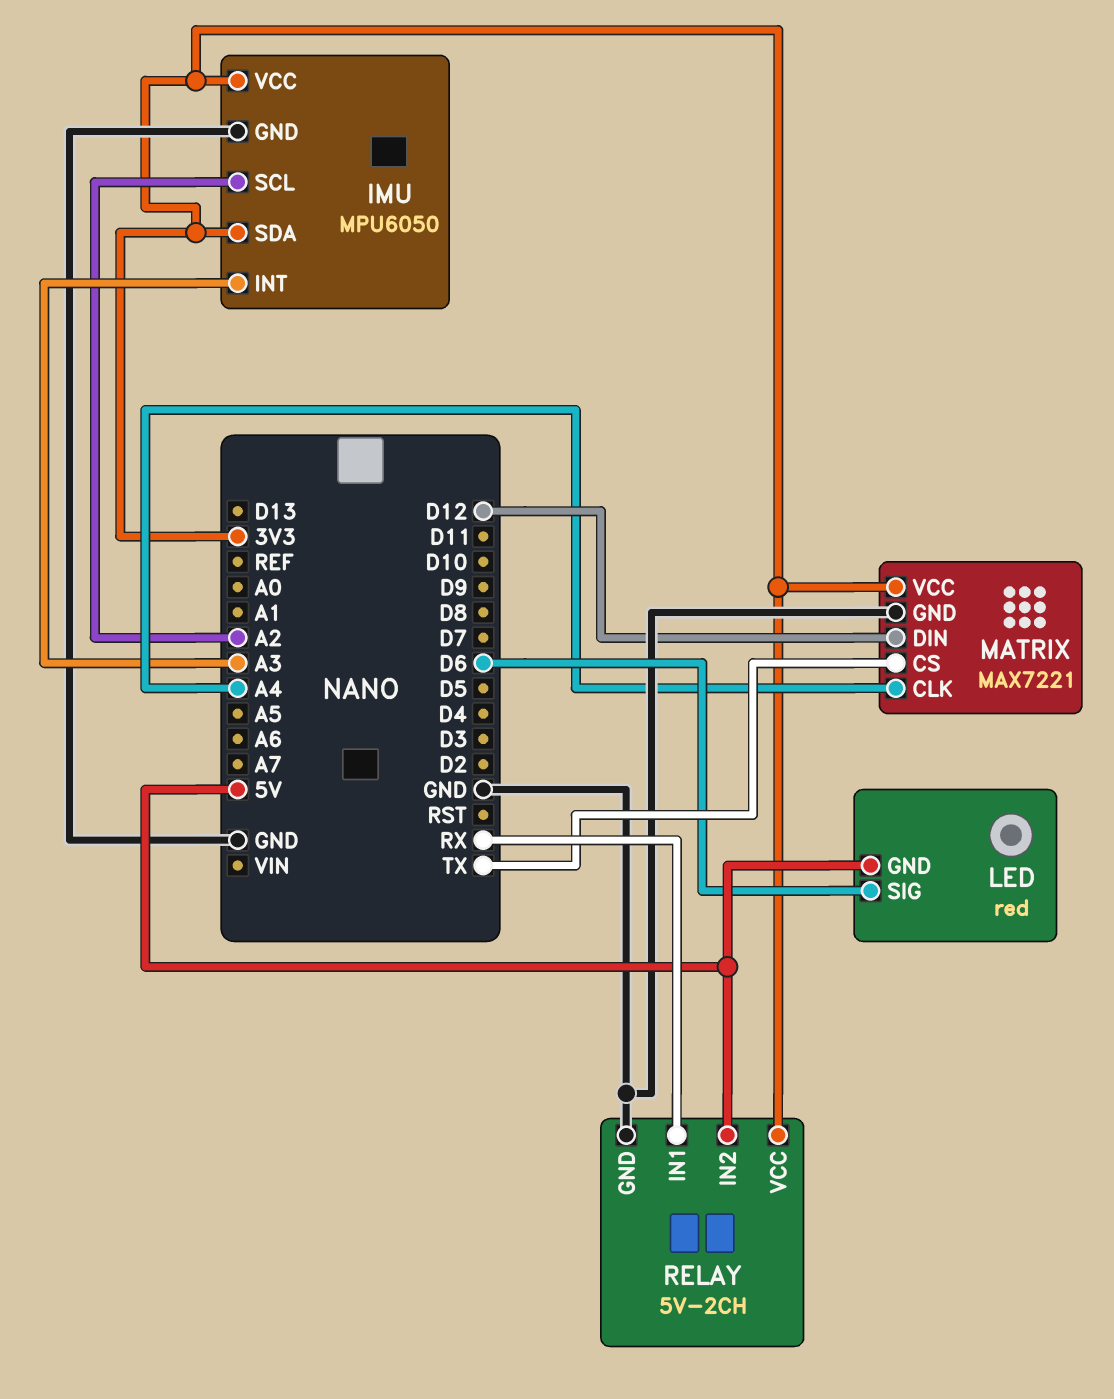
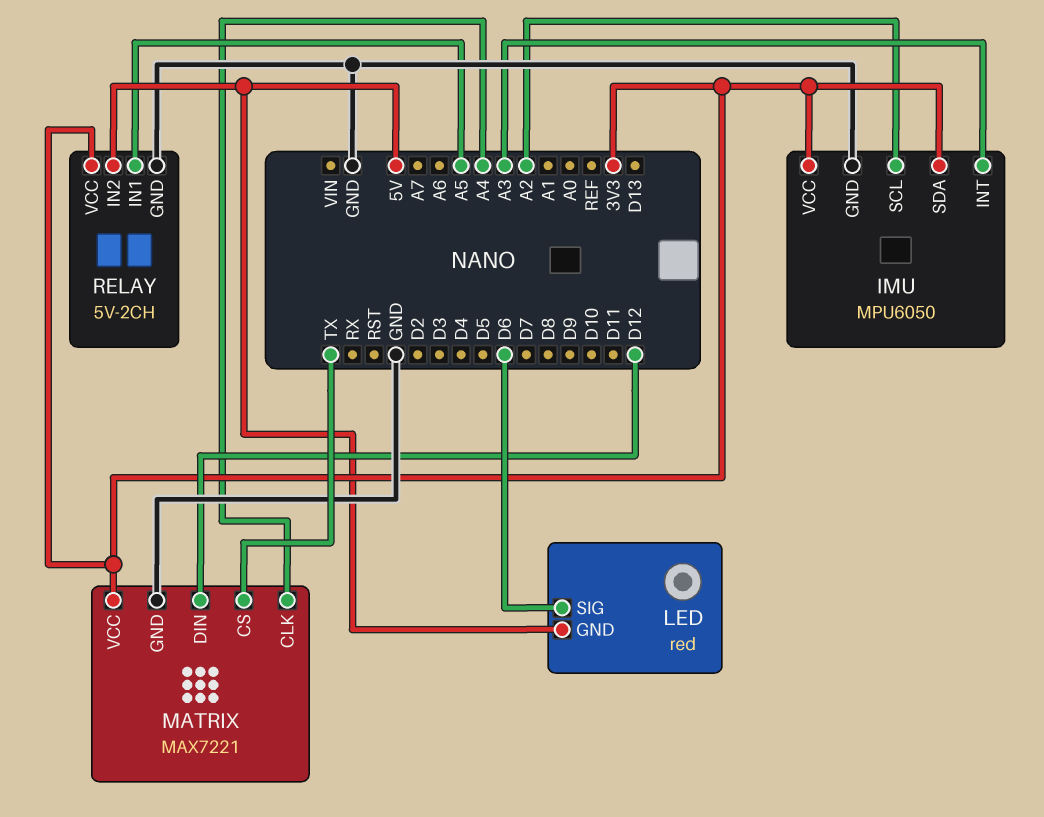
RELAY pin IN1: RX -> A5

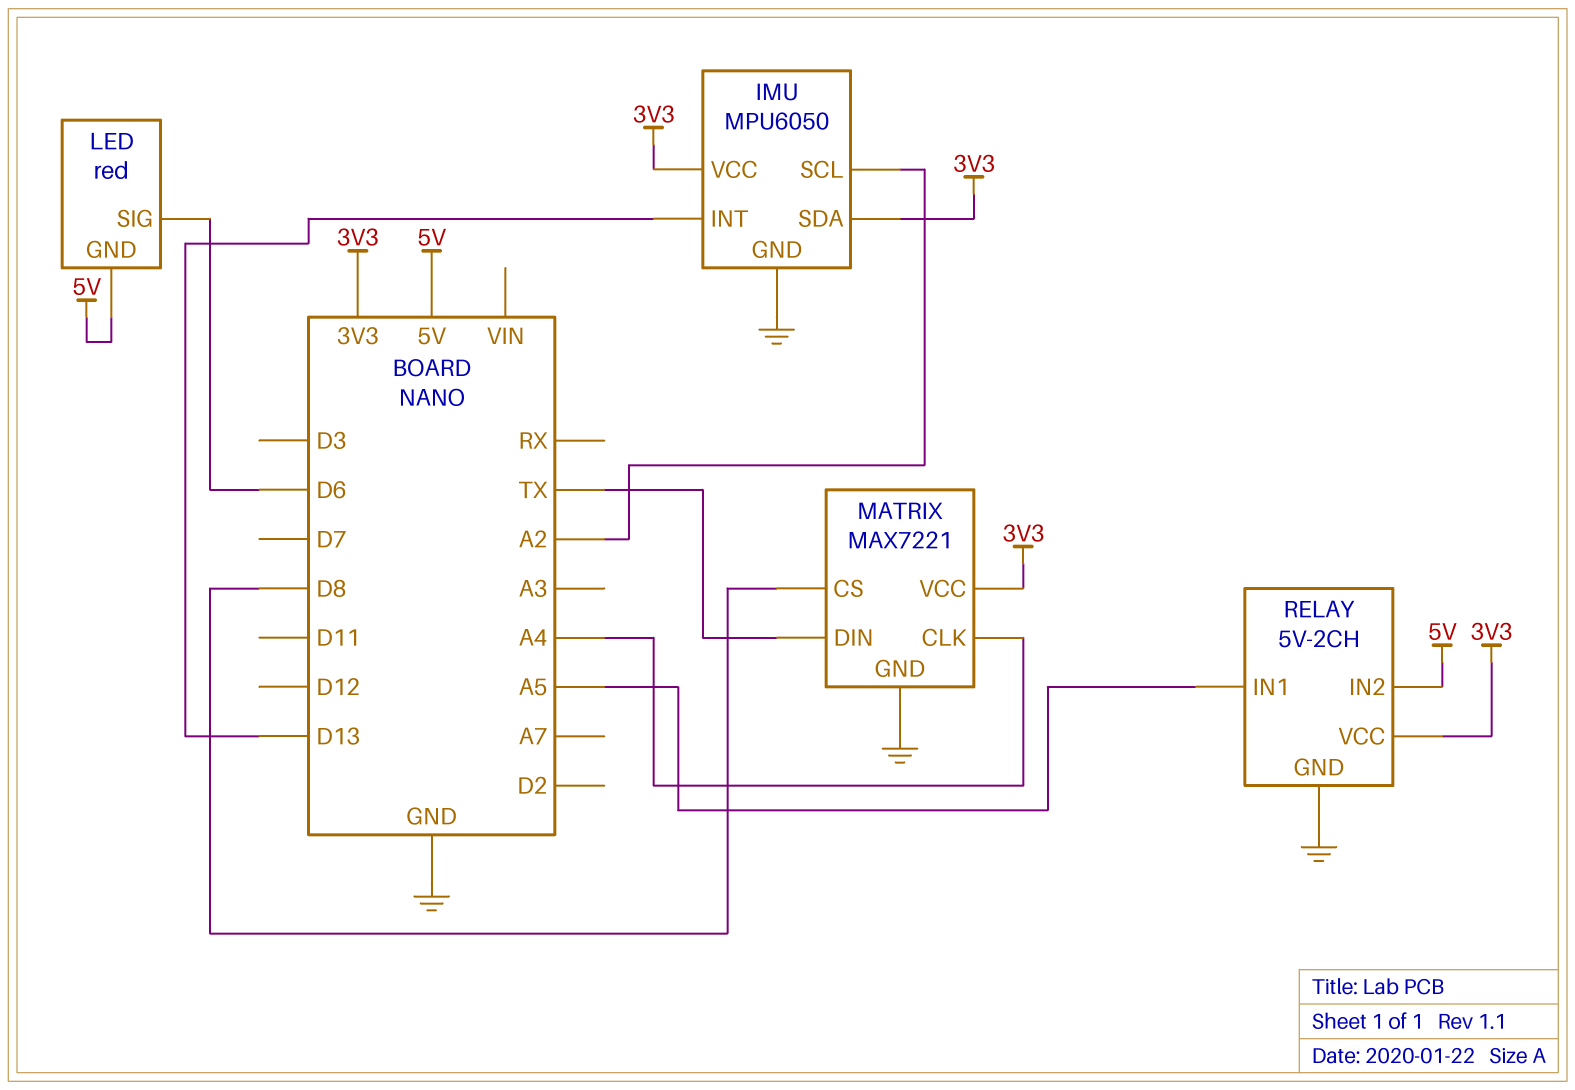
IMU pin INT: A3 -> D13
MATRIX pin CS: TX -> D8
MATRIX pin DIN: D12 -> TX

